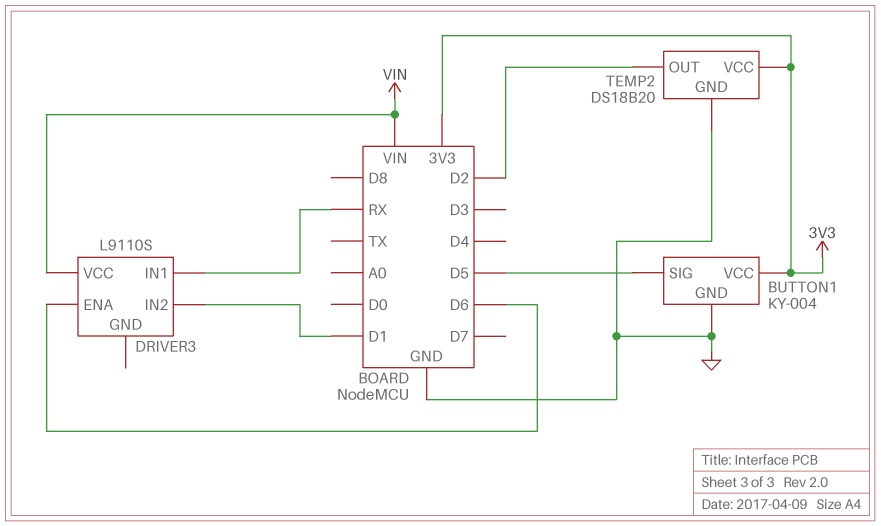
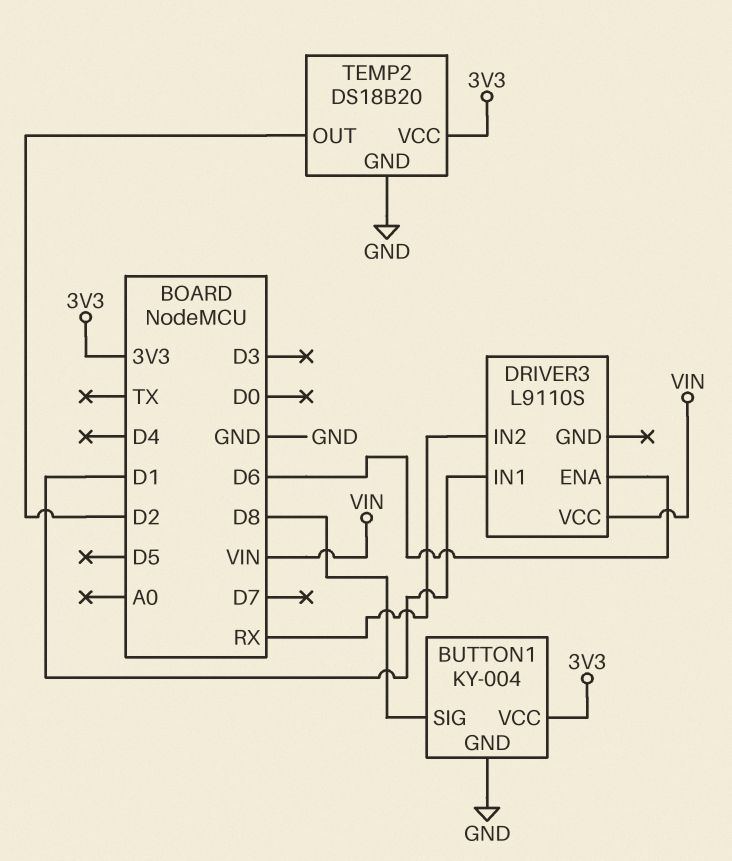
BUTTON1 pin SIG: D5 -> D8
DRIVER3 pin IN1: RX -> D1
DRIVER3 pin IN2: D1 -> RX

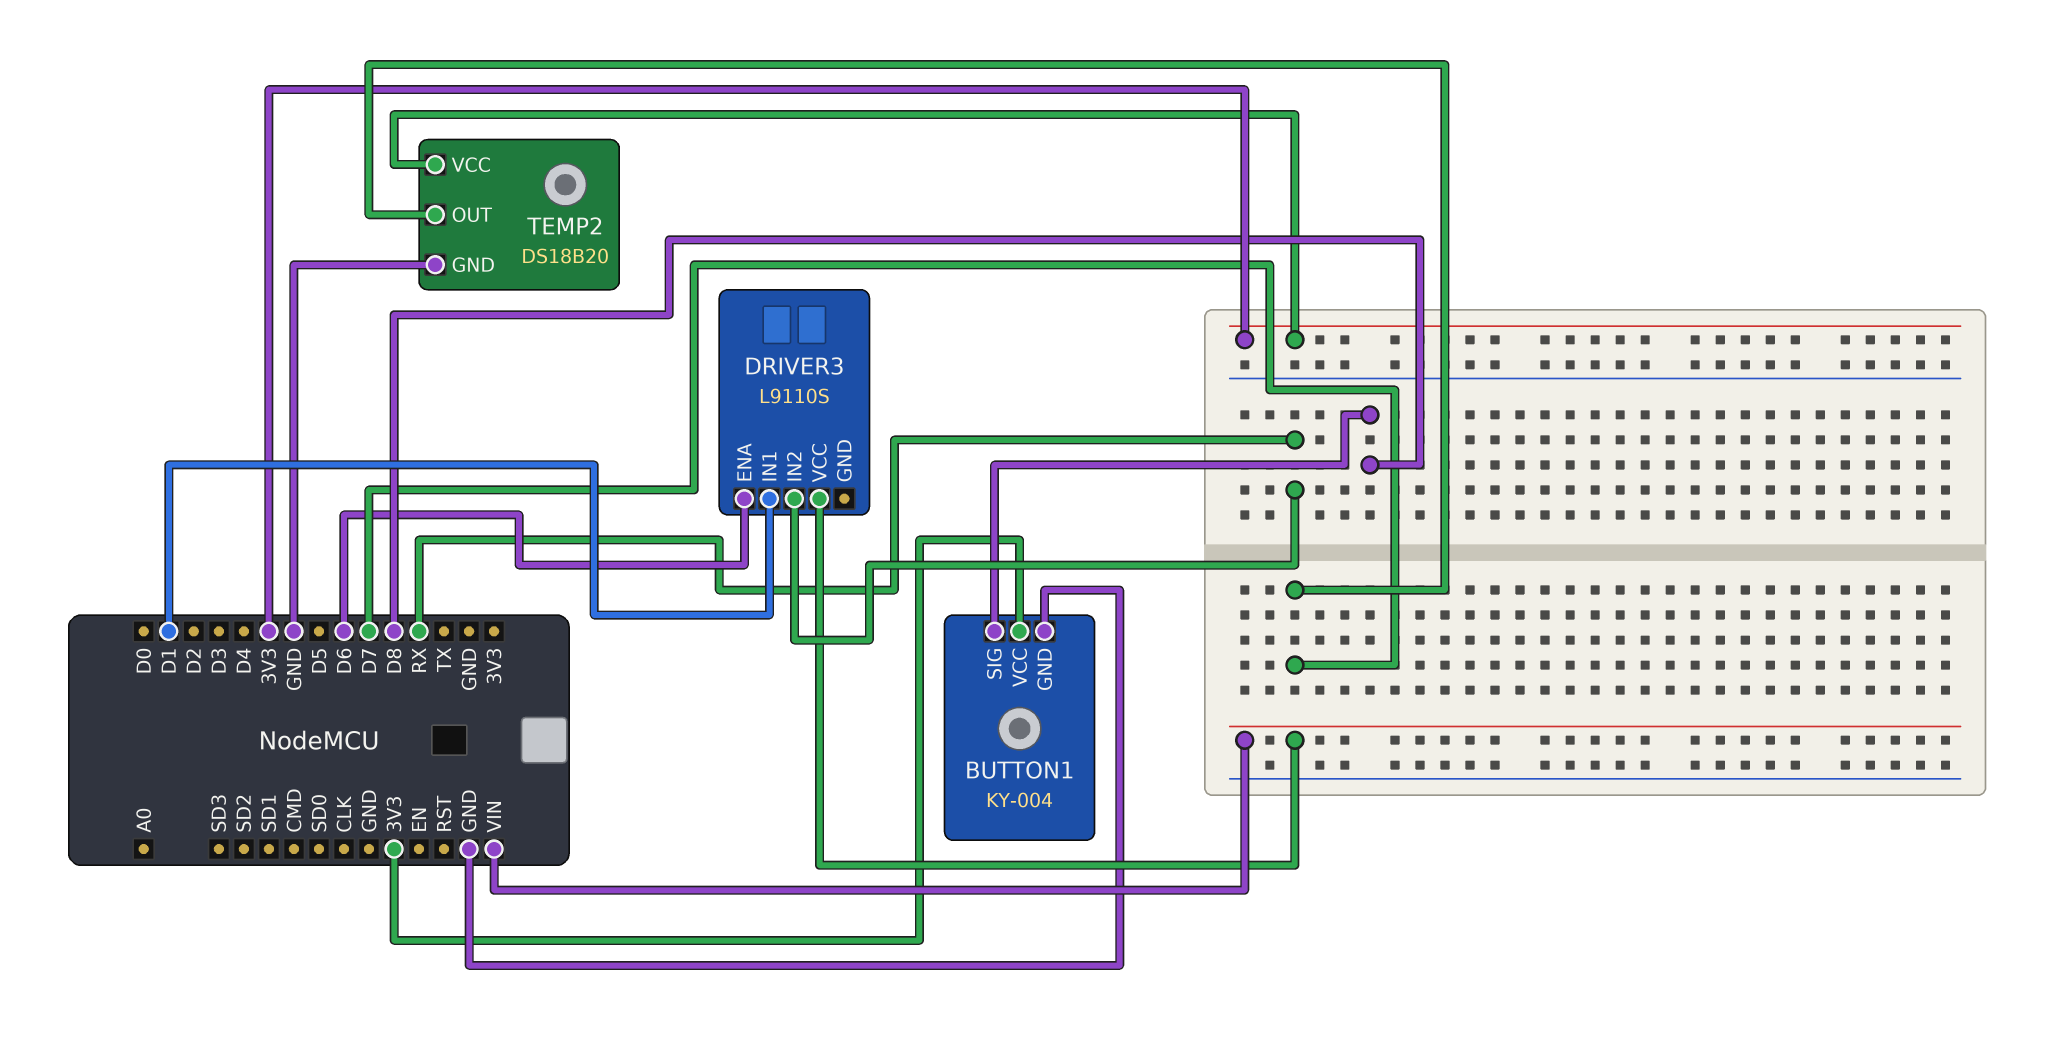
TEMP2 pin OUT: D2 -> D7

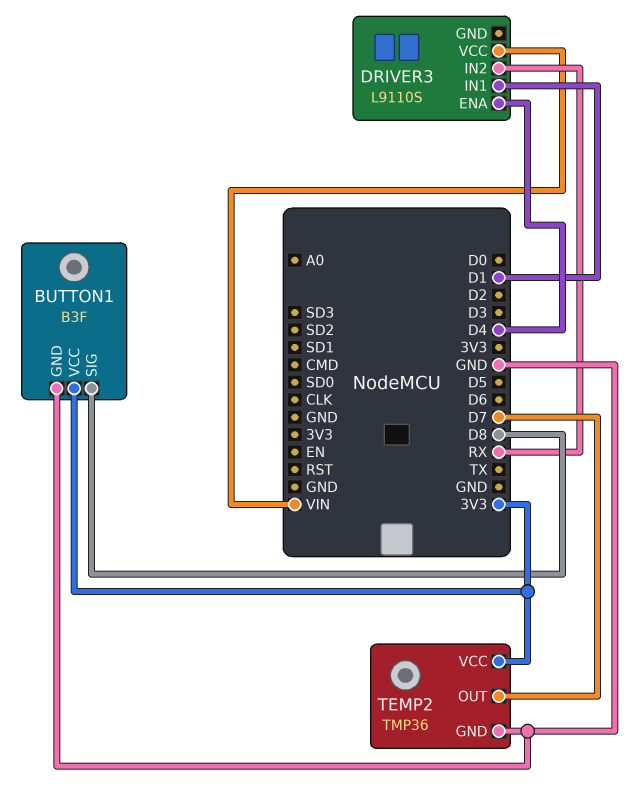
BUTTON1: KY-004 -> B3F
DRIVER3 pin ENA: D6 -> D4
TEMP2: DS18B20 -> TMP36

